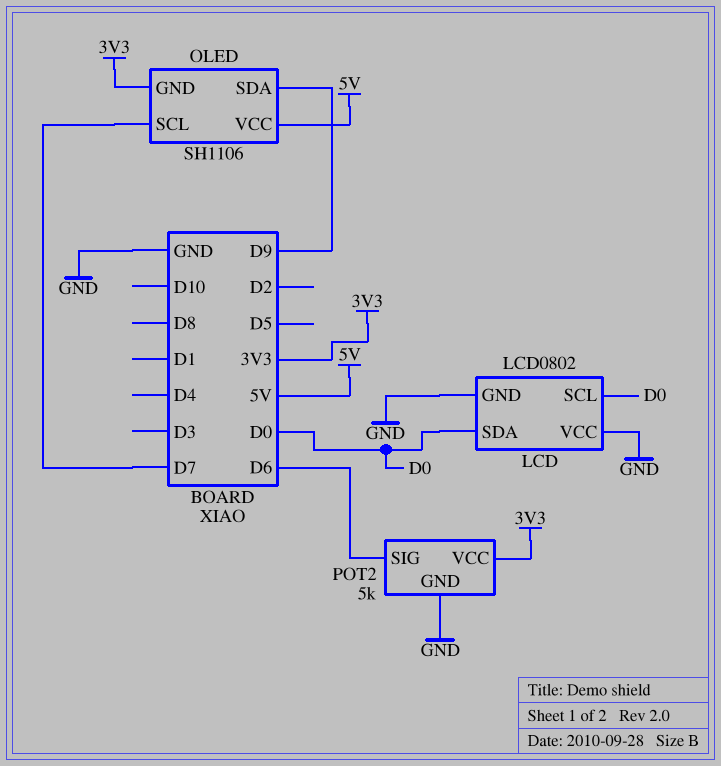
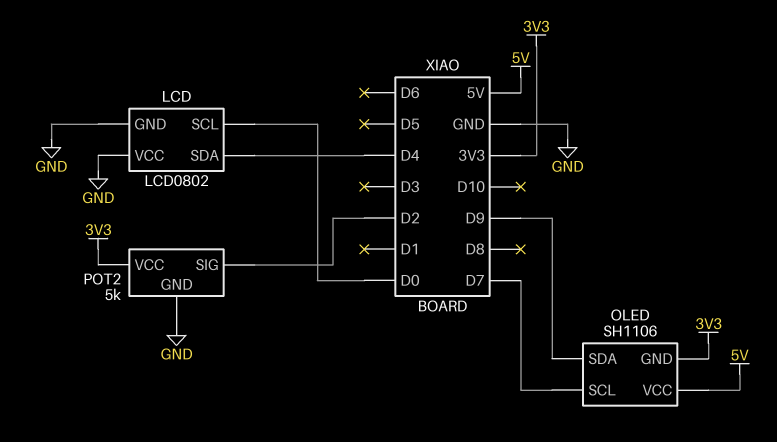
LCD pin SDA: D0 -> D4
POT2 pin SIG: D6 -> D2

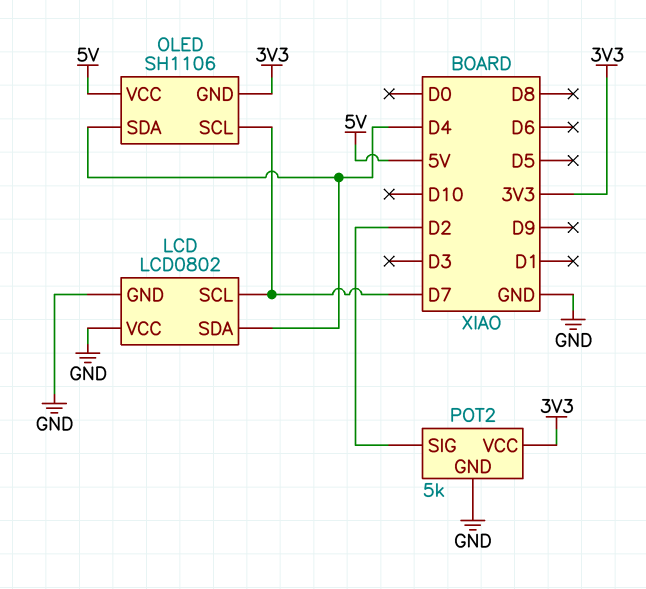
LCD pin SCL: D0 -> D7
OLED pin SDA: D9 -> D4

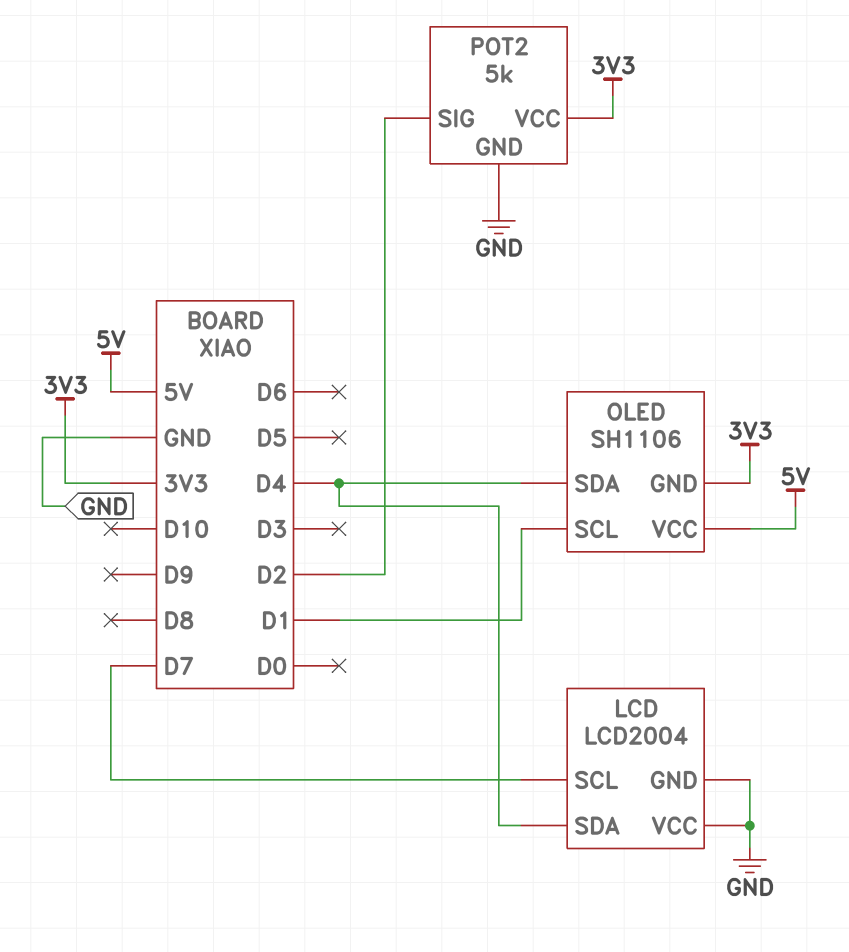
LCD: LCD0802 -> LCD2004
OLED pin SCL: D7 -> D1

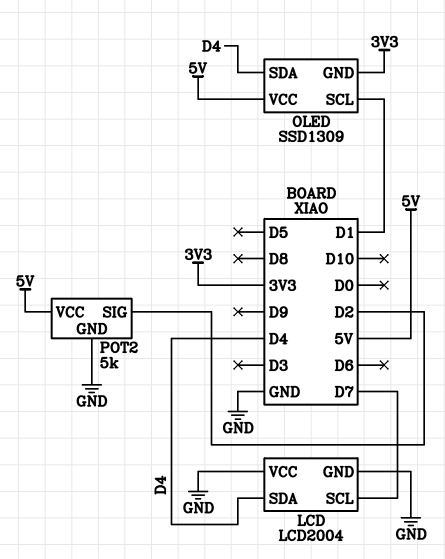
OLED: SH1106 -> SSD1309
POT2 pin VCC: 3V3 -> 5V

